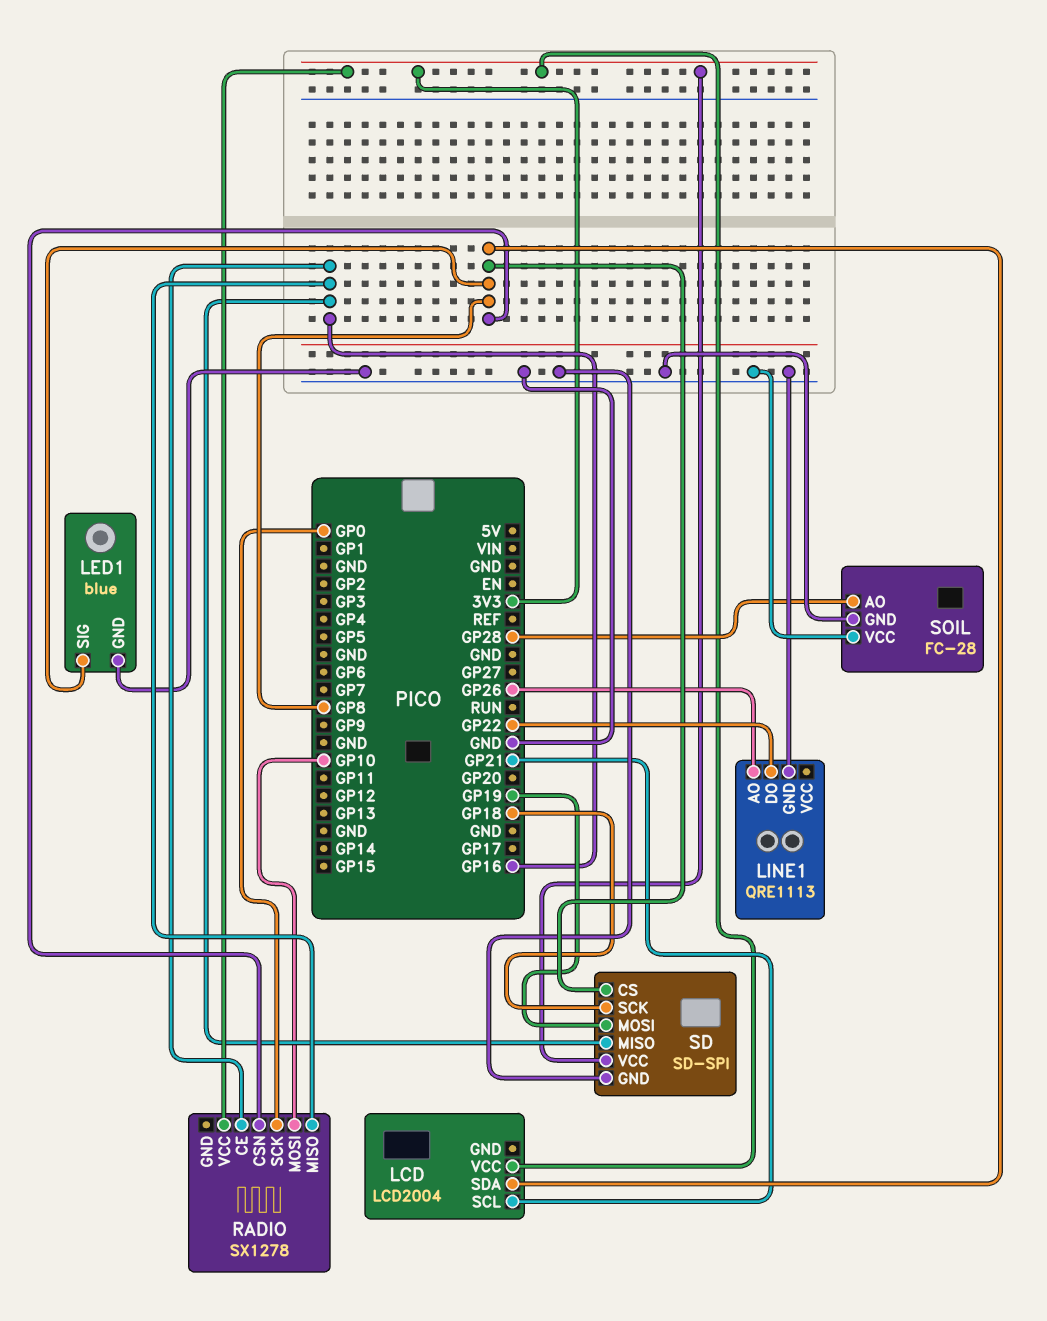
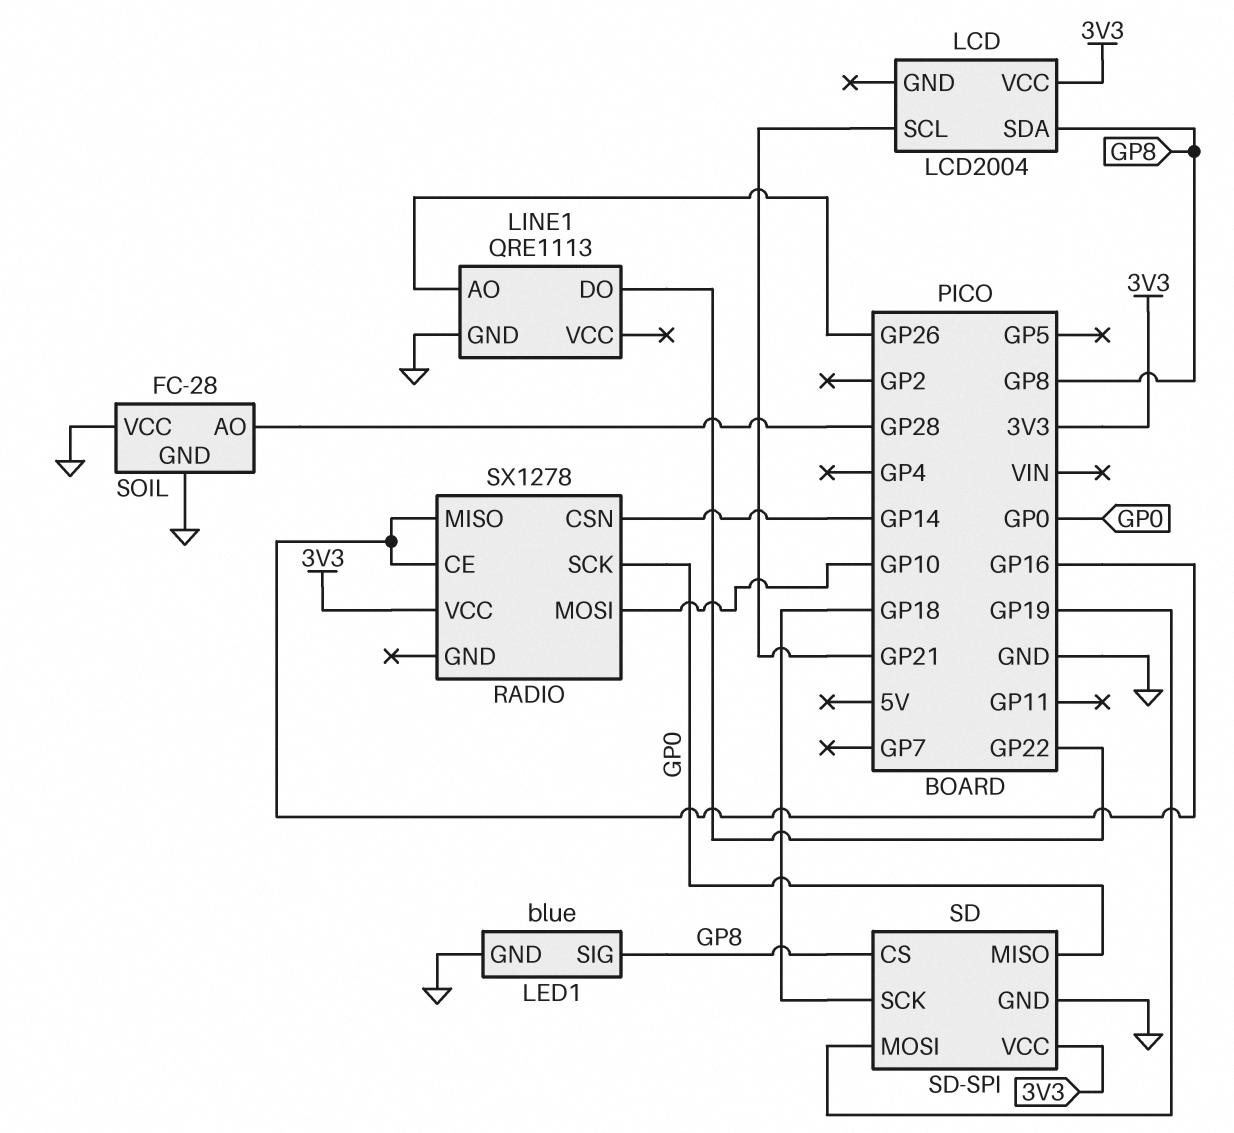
RADIO pin CSN: GP8 -> GP14
SD pin MISO: GP16 -> GP0

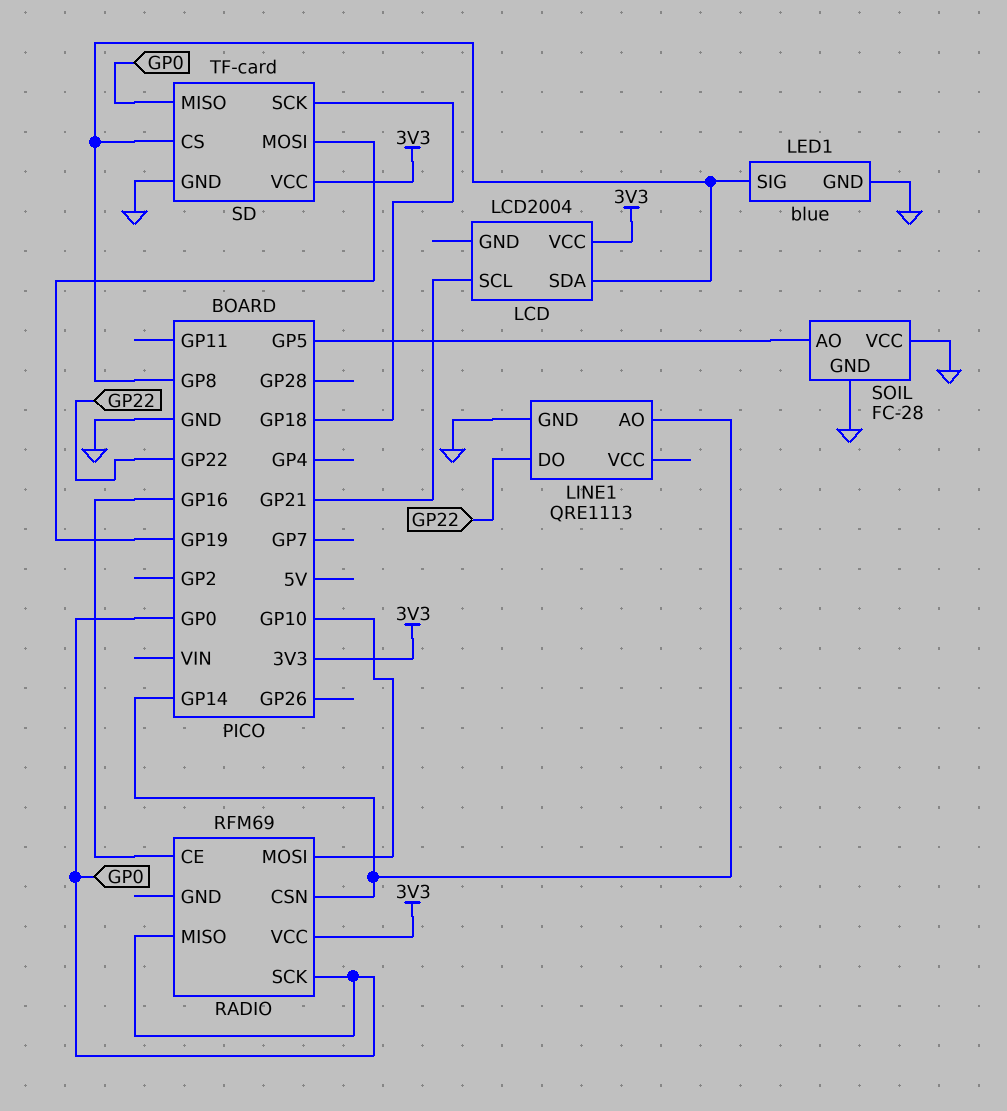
LINE1 pin AO: GP26 -> GP14
RADIO: SX1278 -> RFM69
RADIO pin MISO: GP16 -> GP0
SD: SD-SPI -> TF-card
SOIL pin AO: GP28 -> GP5

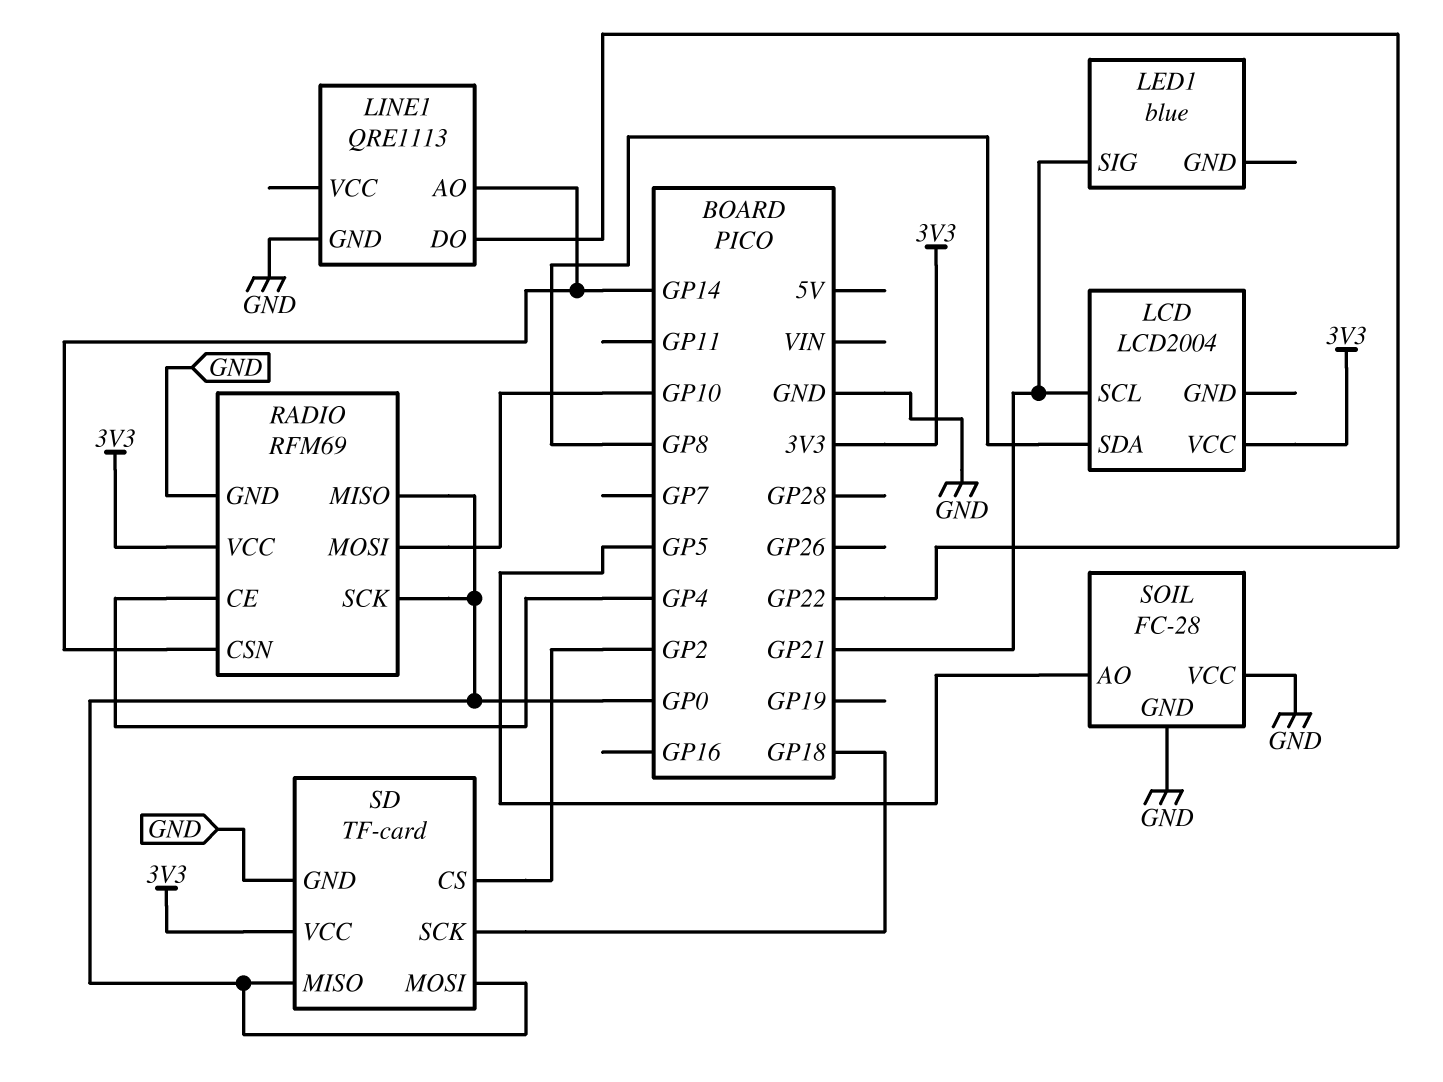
LED1 pin GND: GND -> none
LED1 pin SIG: GP8 -> GP21
RADIO pin CE: GP16 -> GP4
RADIO pin GND: none -> GND
SD pin CS: GP8 -> GP2
SD pin MOSI: GP19 -> GP0

